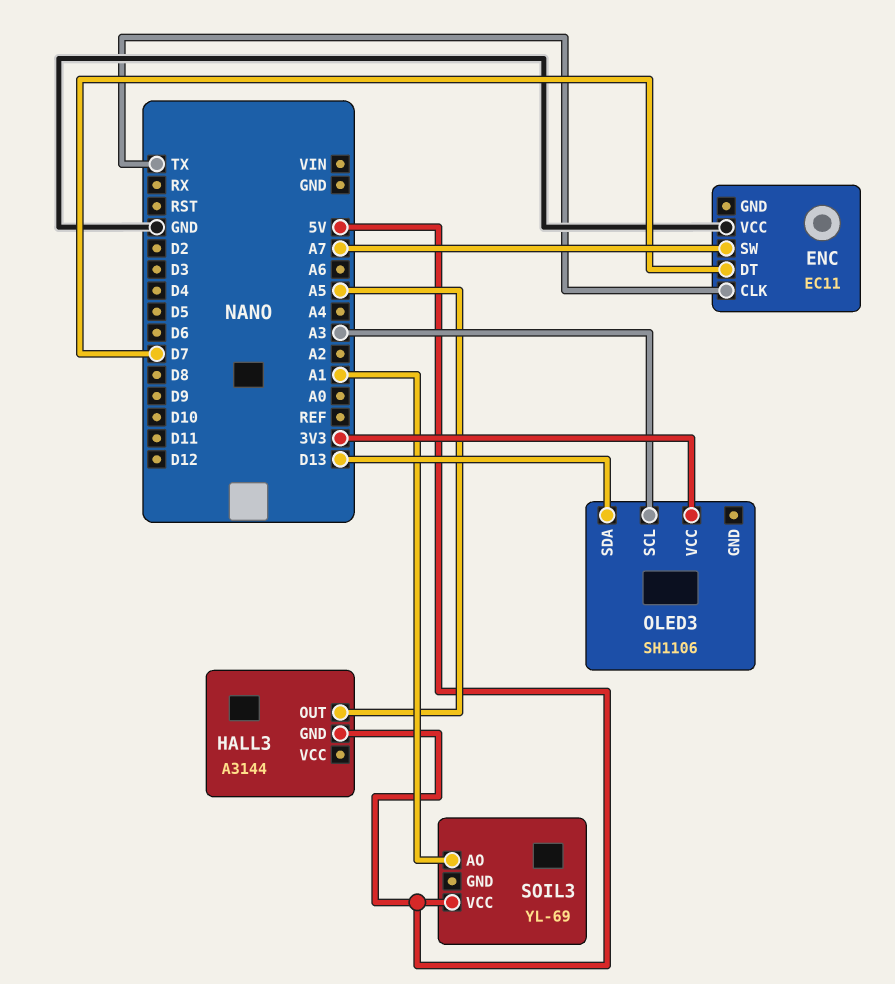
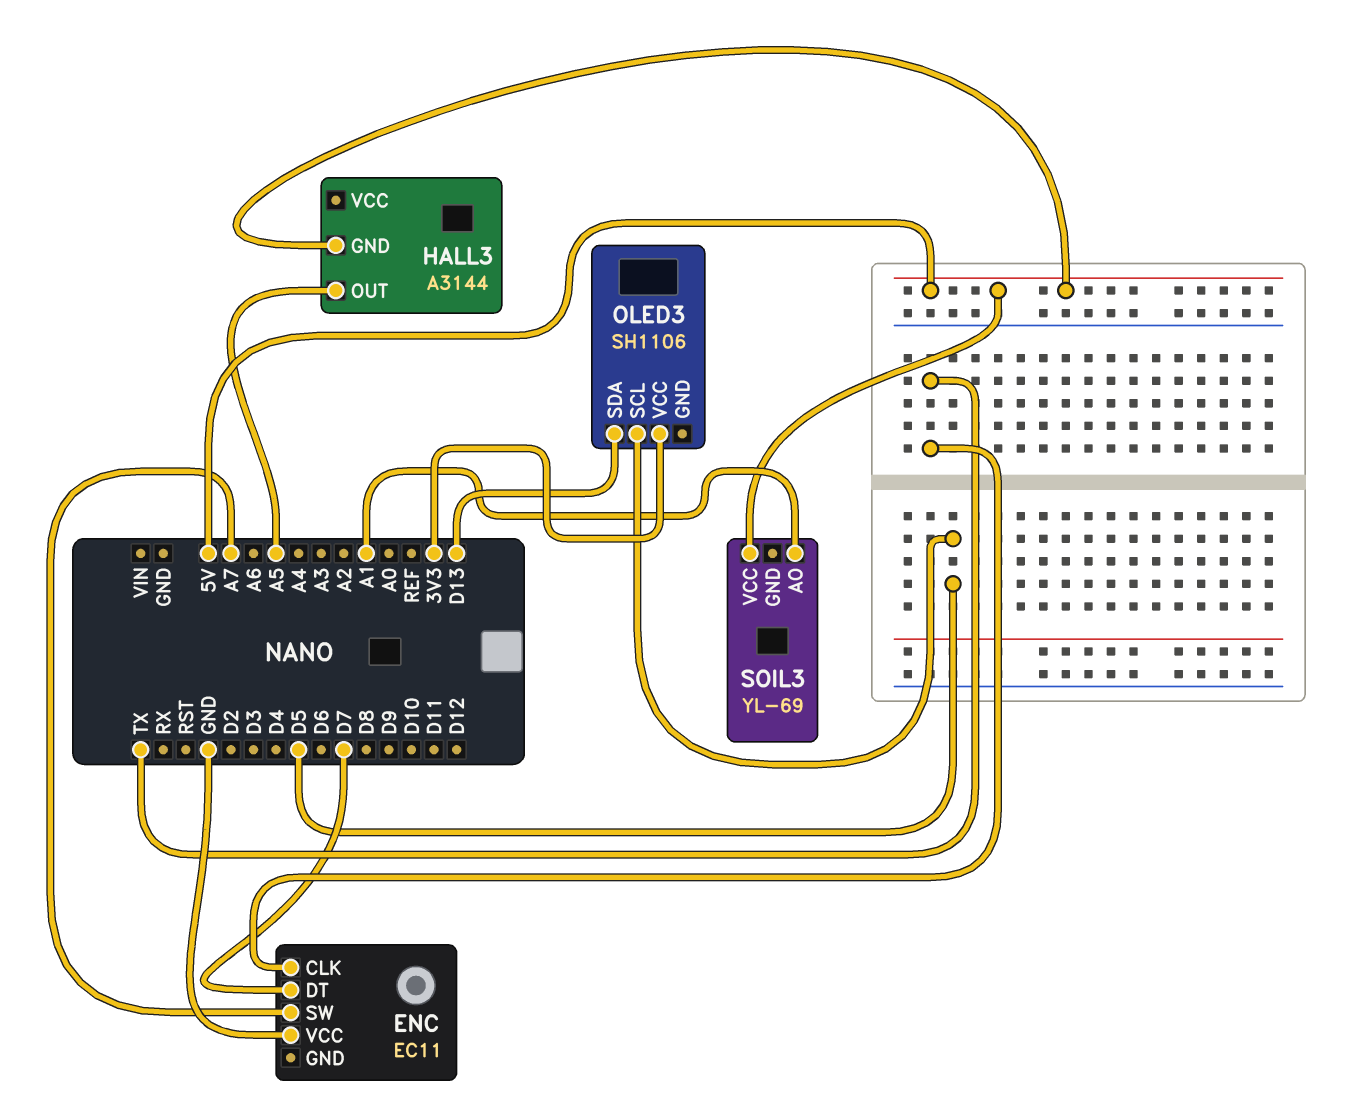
OLED3 pin SCL: A3 -> D5

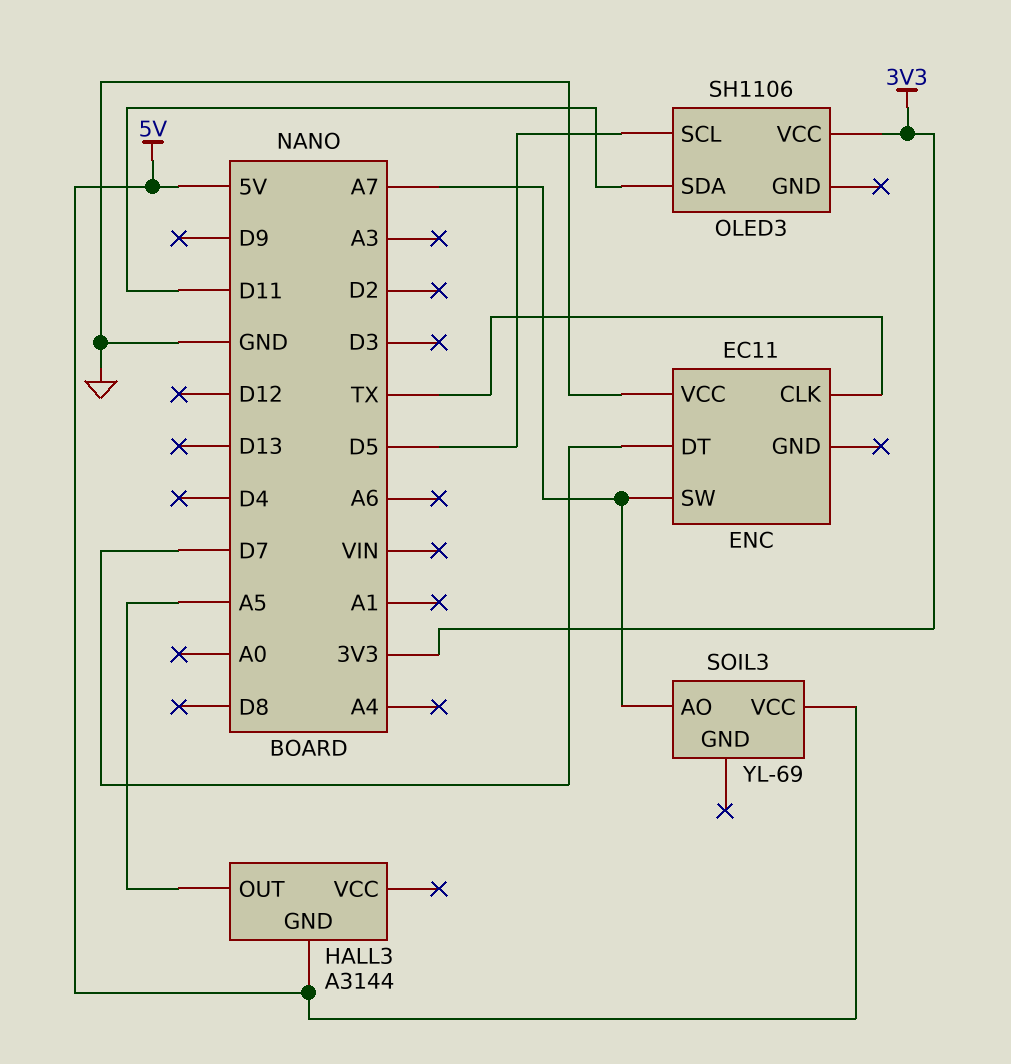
OLED3 pin SDA: D13 -> D11
SOIL3 pin AO: A1 -> A7

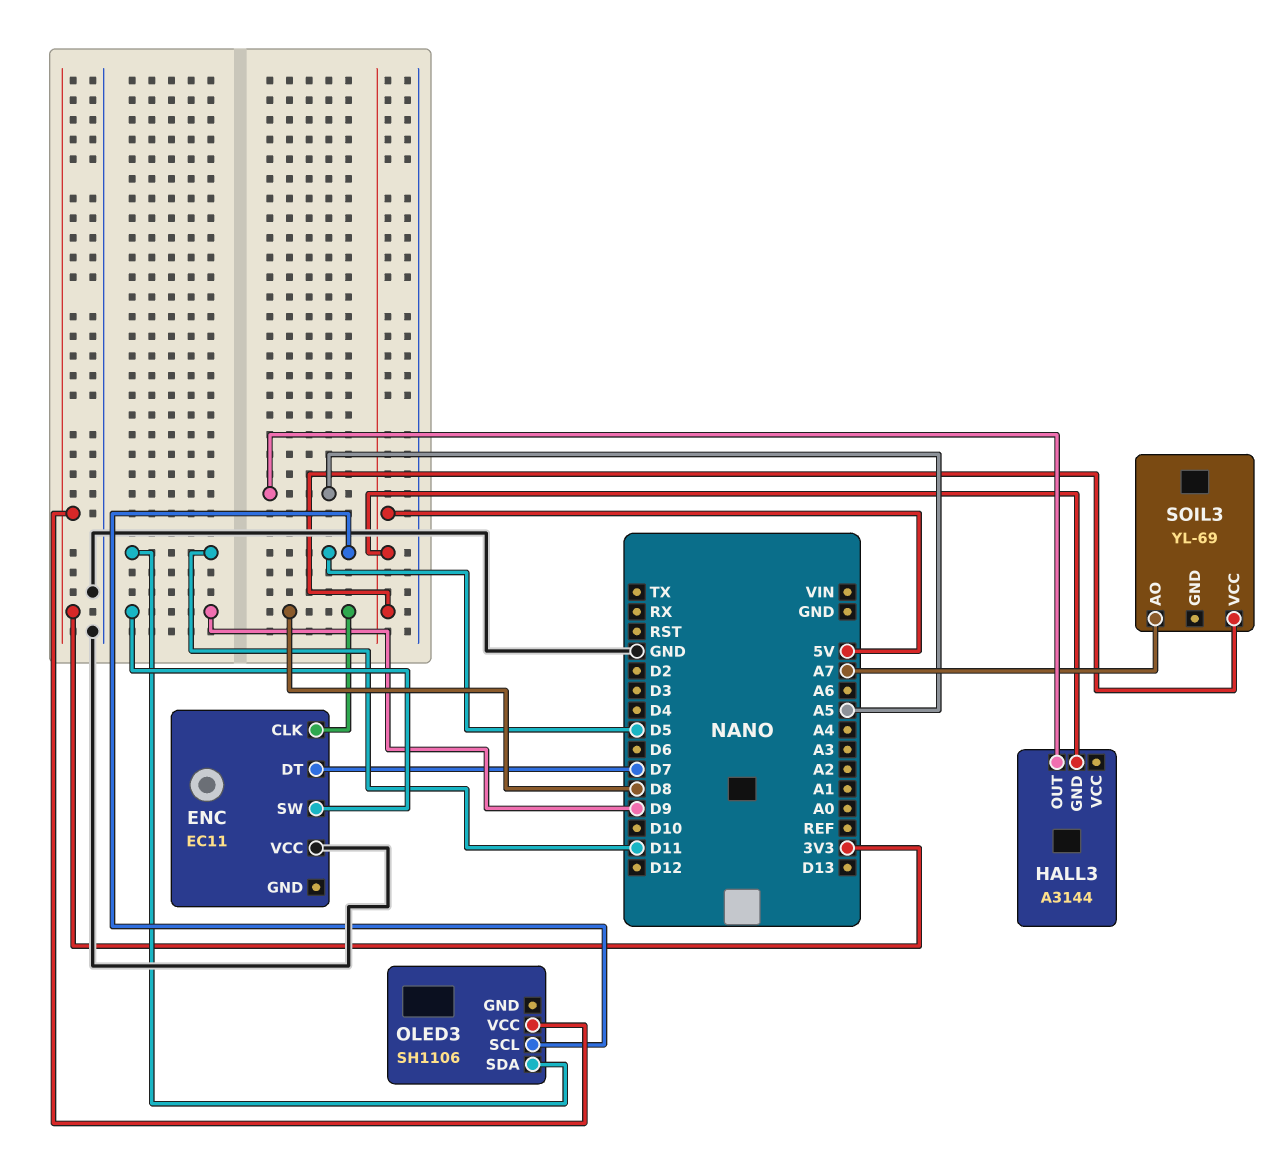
ENC pin CLK: TX -> D8
ENC pin SW: A7 -> D9

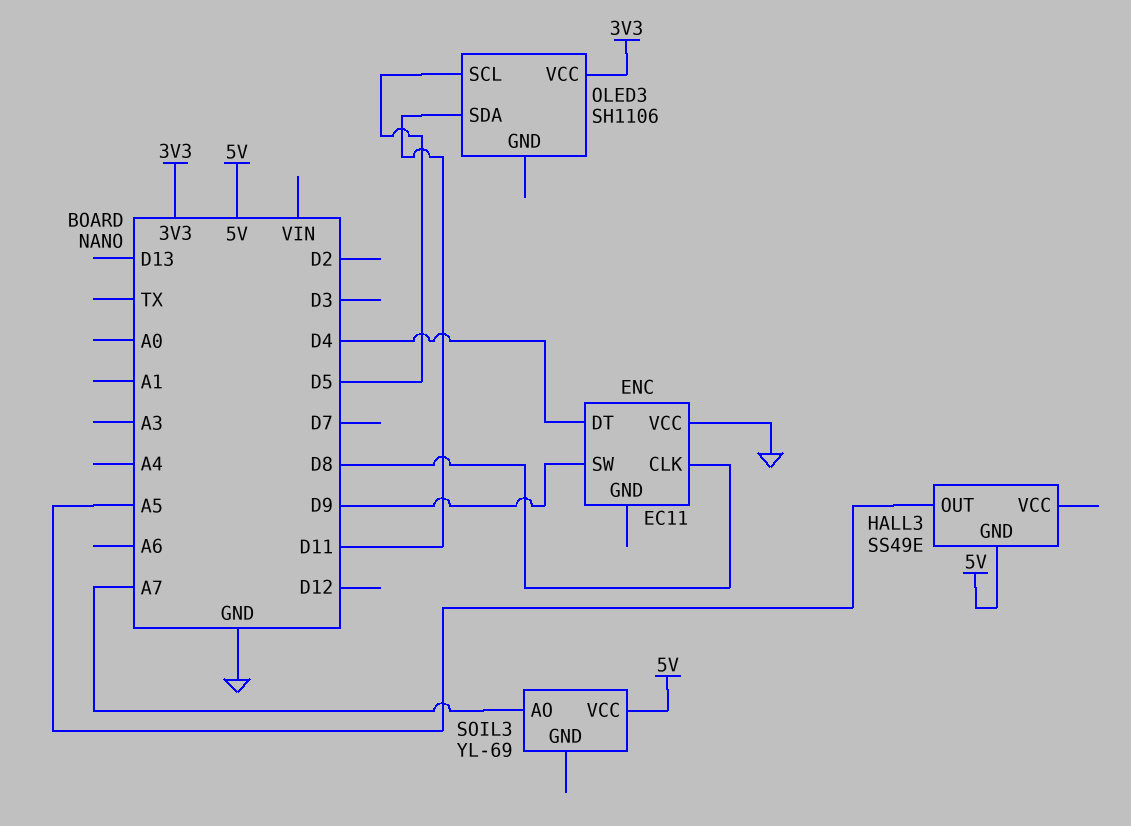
ENC pin DT: D7 -> D4
HALL3: A3144 -> SS49E

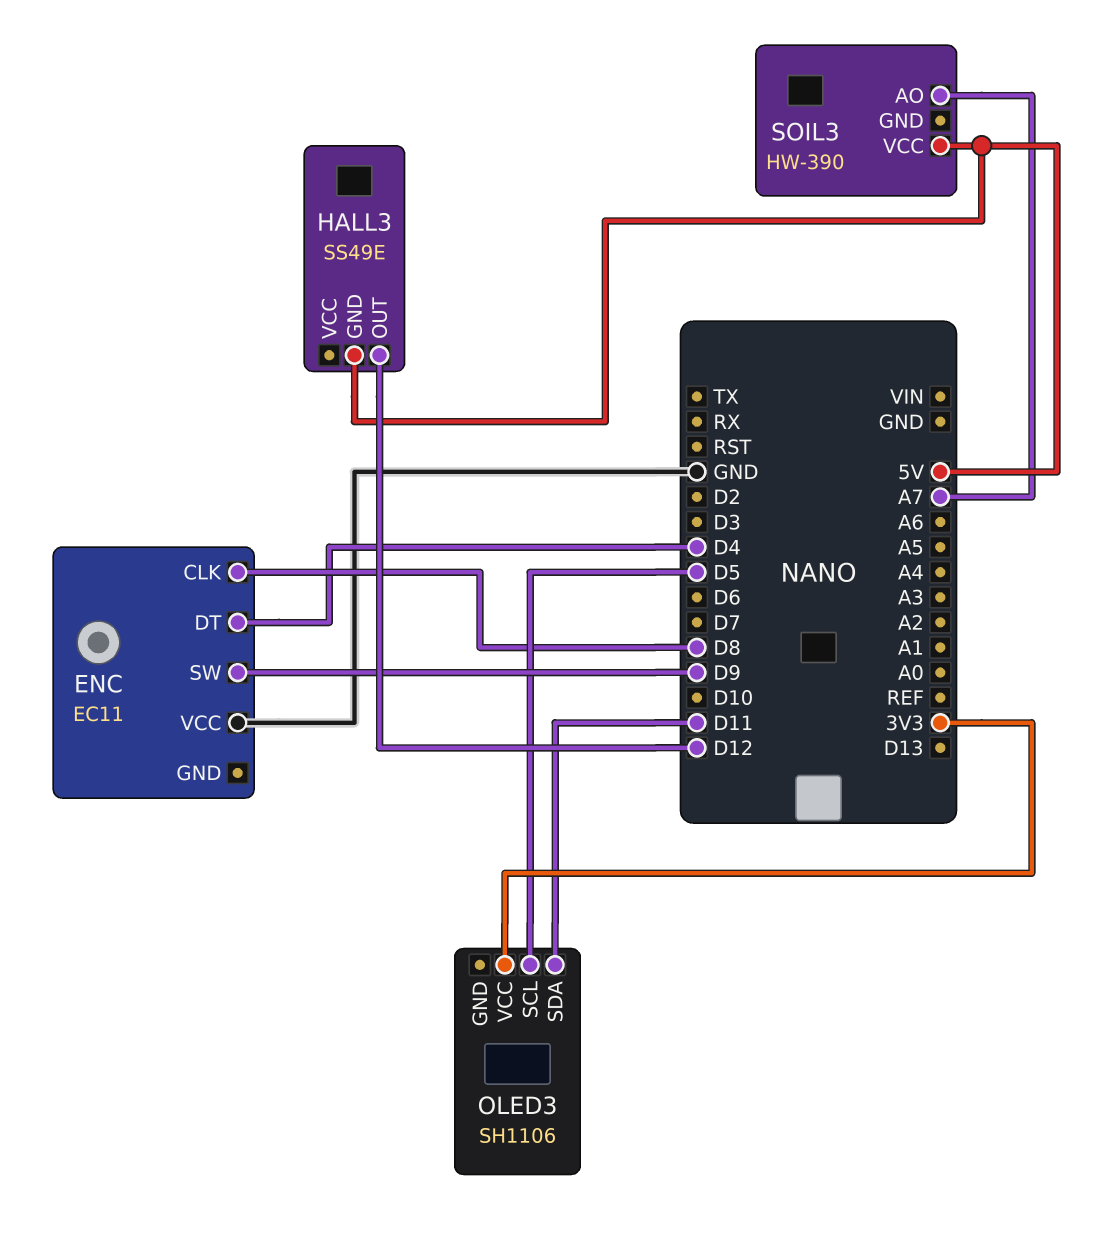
HALL3 pin OUT: A5 -> D12
SOIL3: YL-69 -> HW-390

